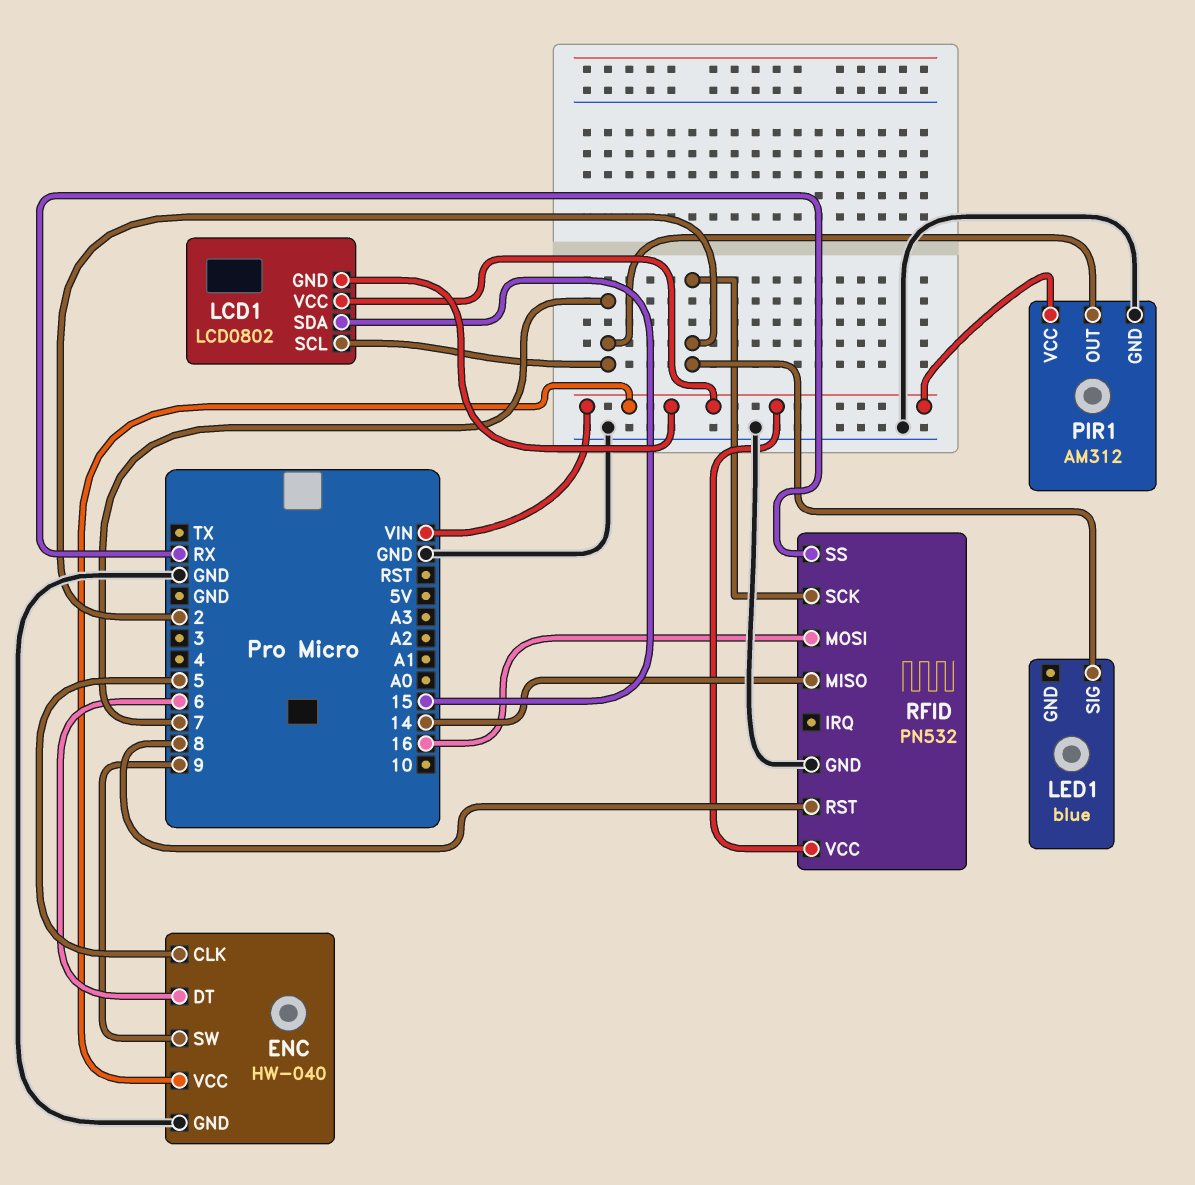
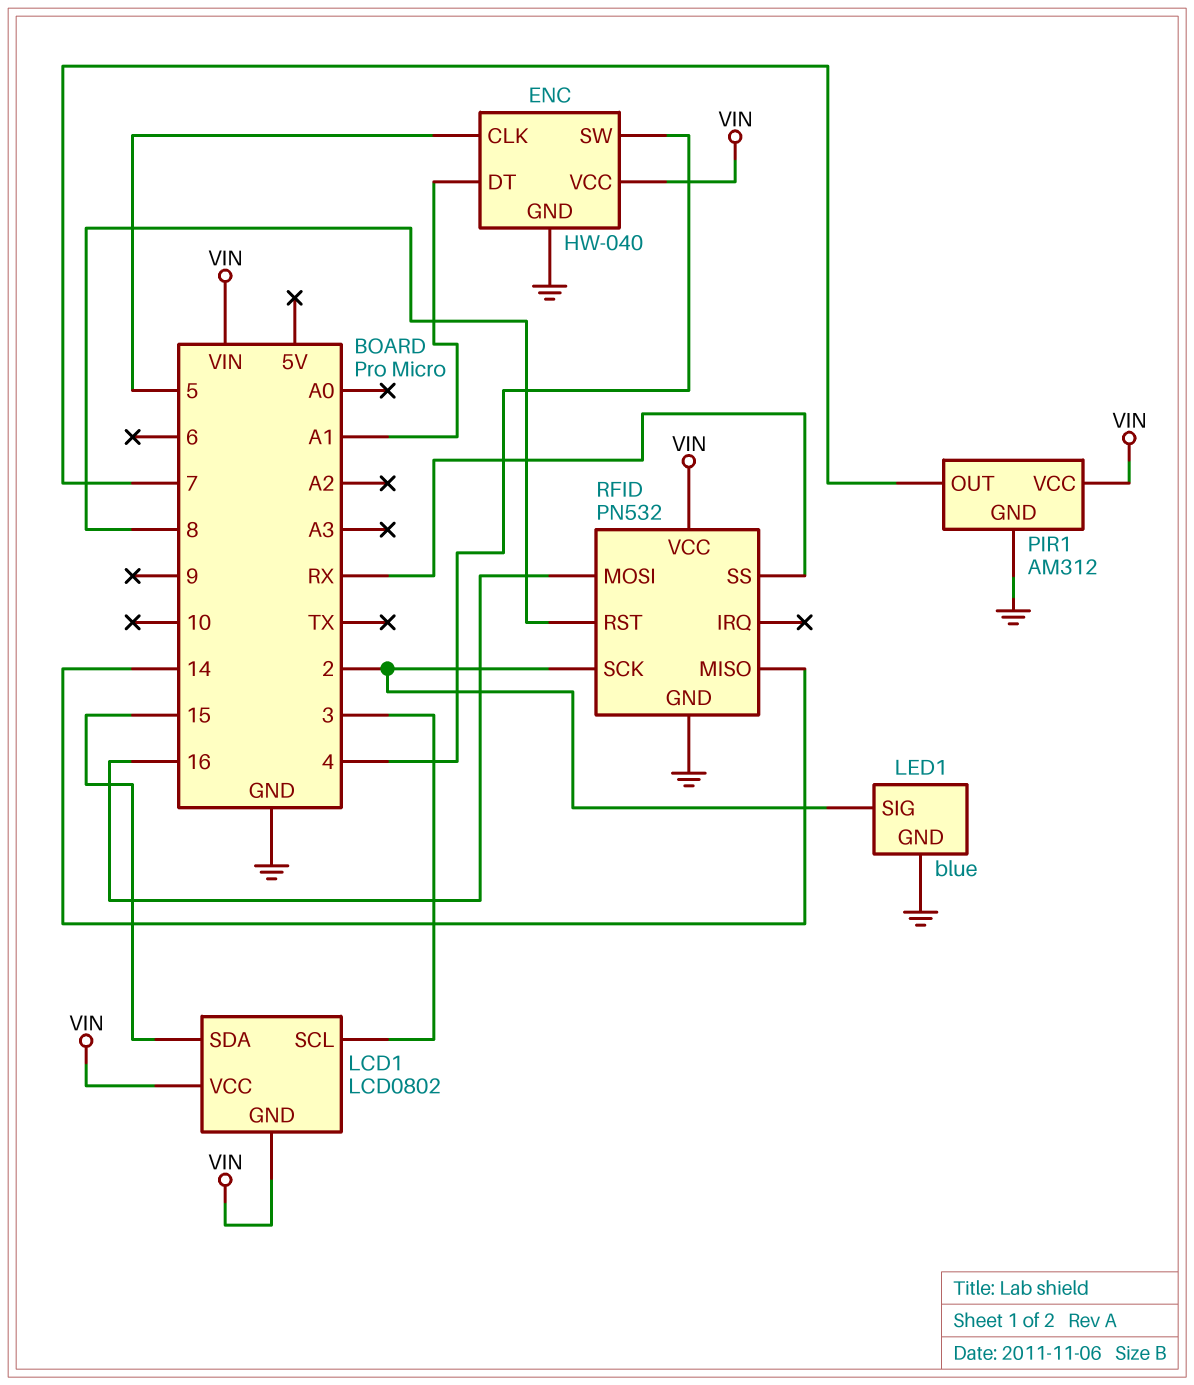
ENC pin DT: 6 -> A1
ENC pin SW: 9 -> 4
LCD1 pin SCL: 7 -> 3
LED1 pin GND: none -> GND

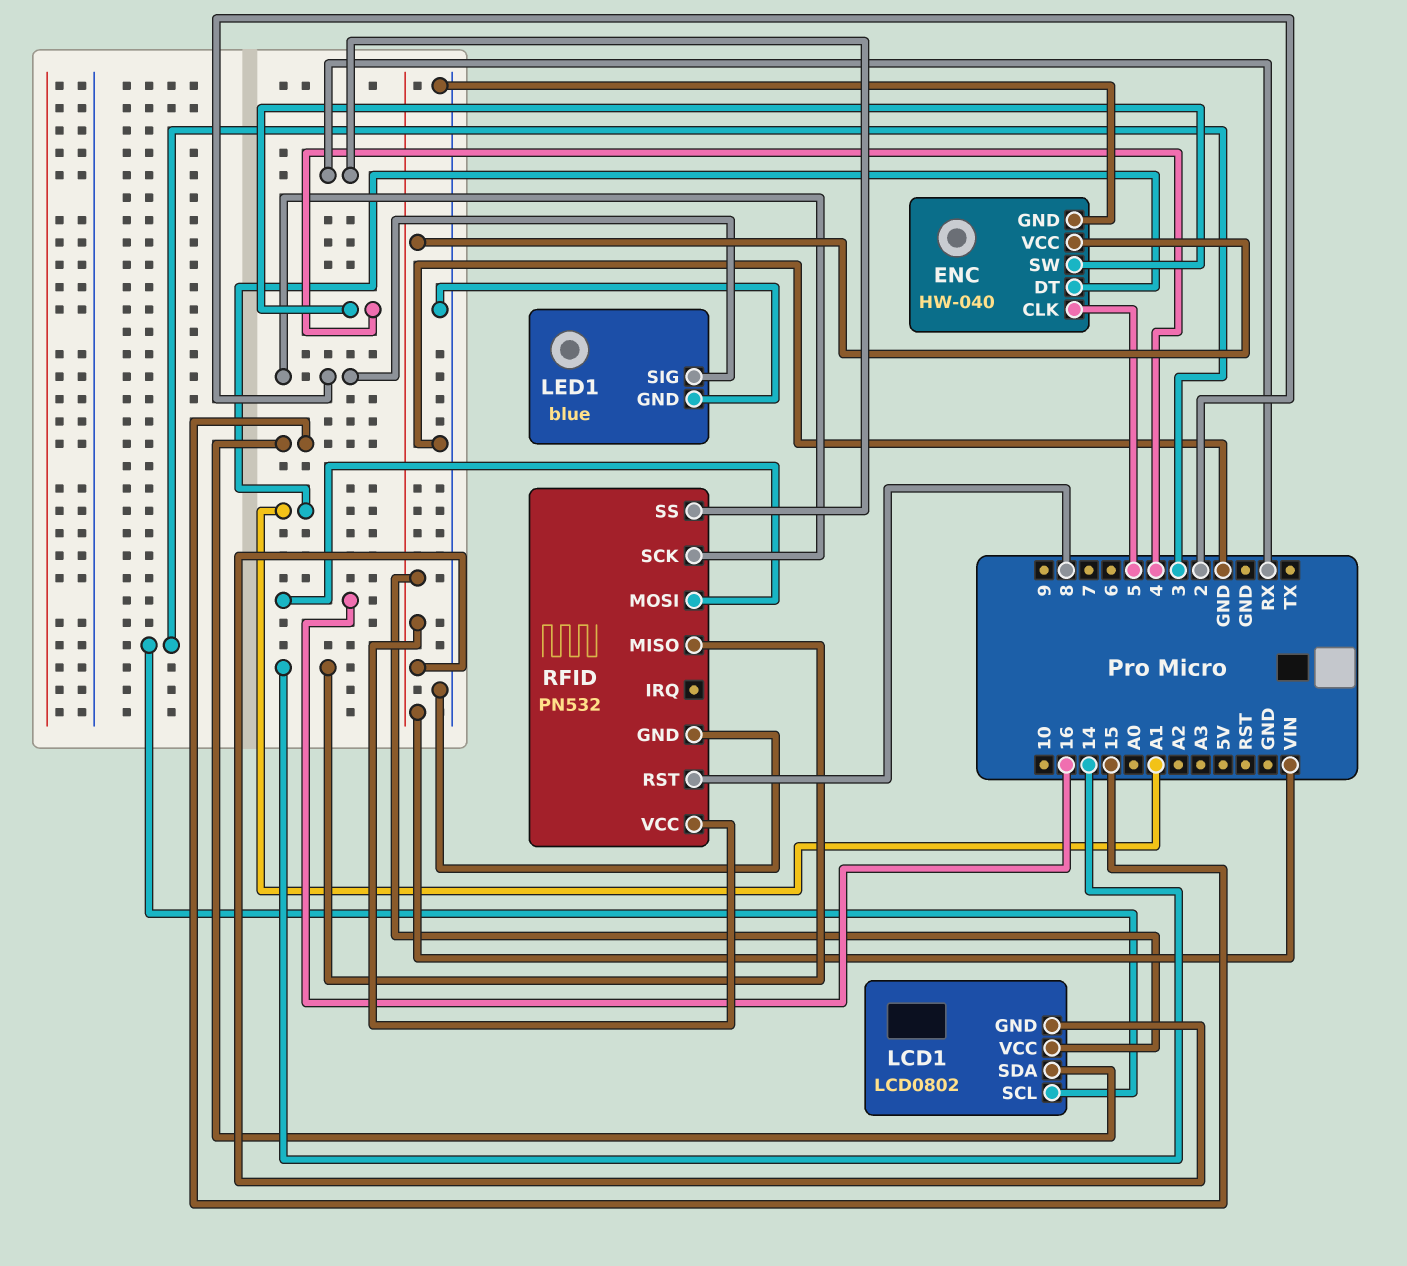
PIR1: AM312 -> none
PIR1 pin GND: GND -> none
PIR1 pin OUT: 7 -> none
PIR1 pin VCC: VIN -> none

